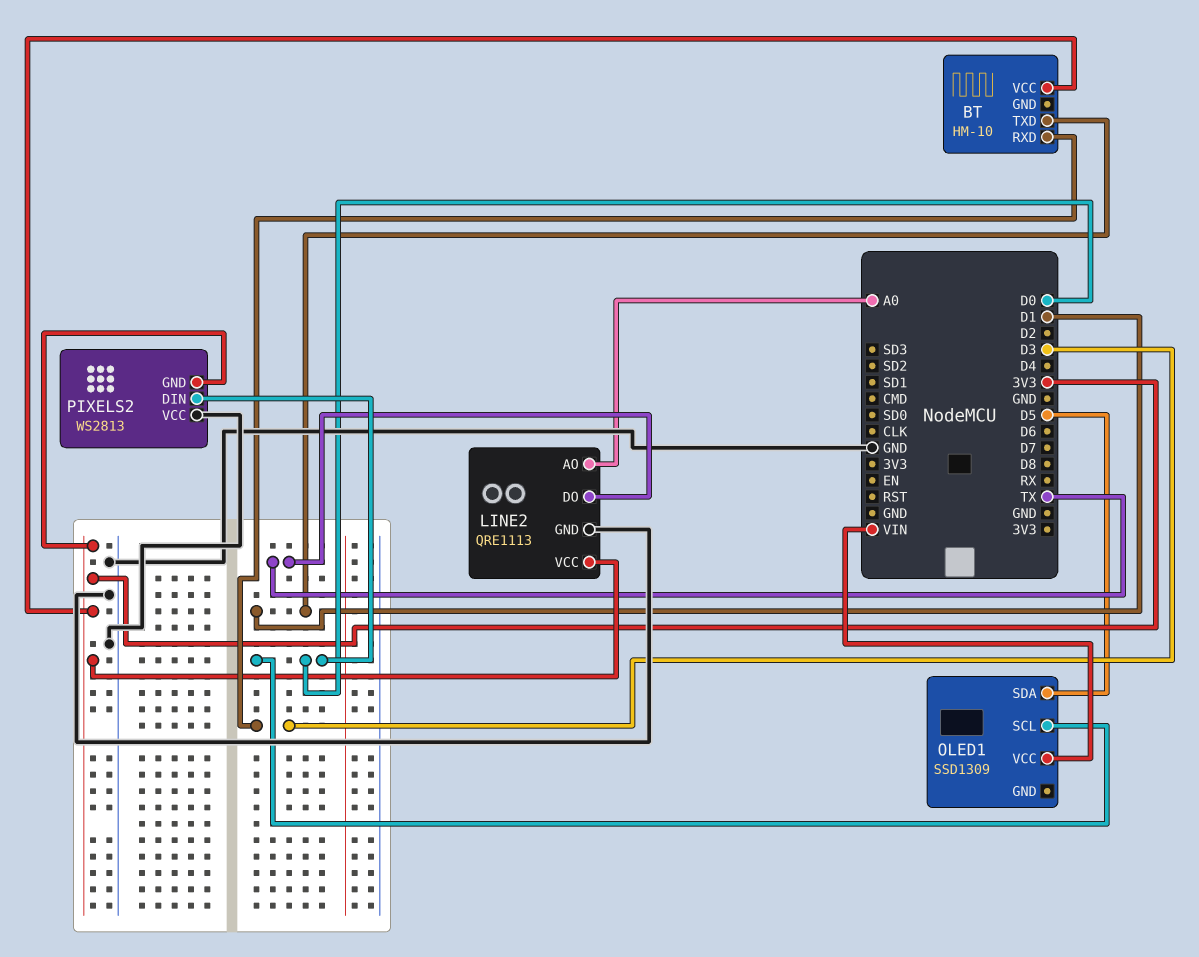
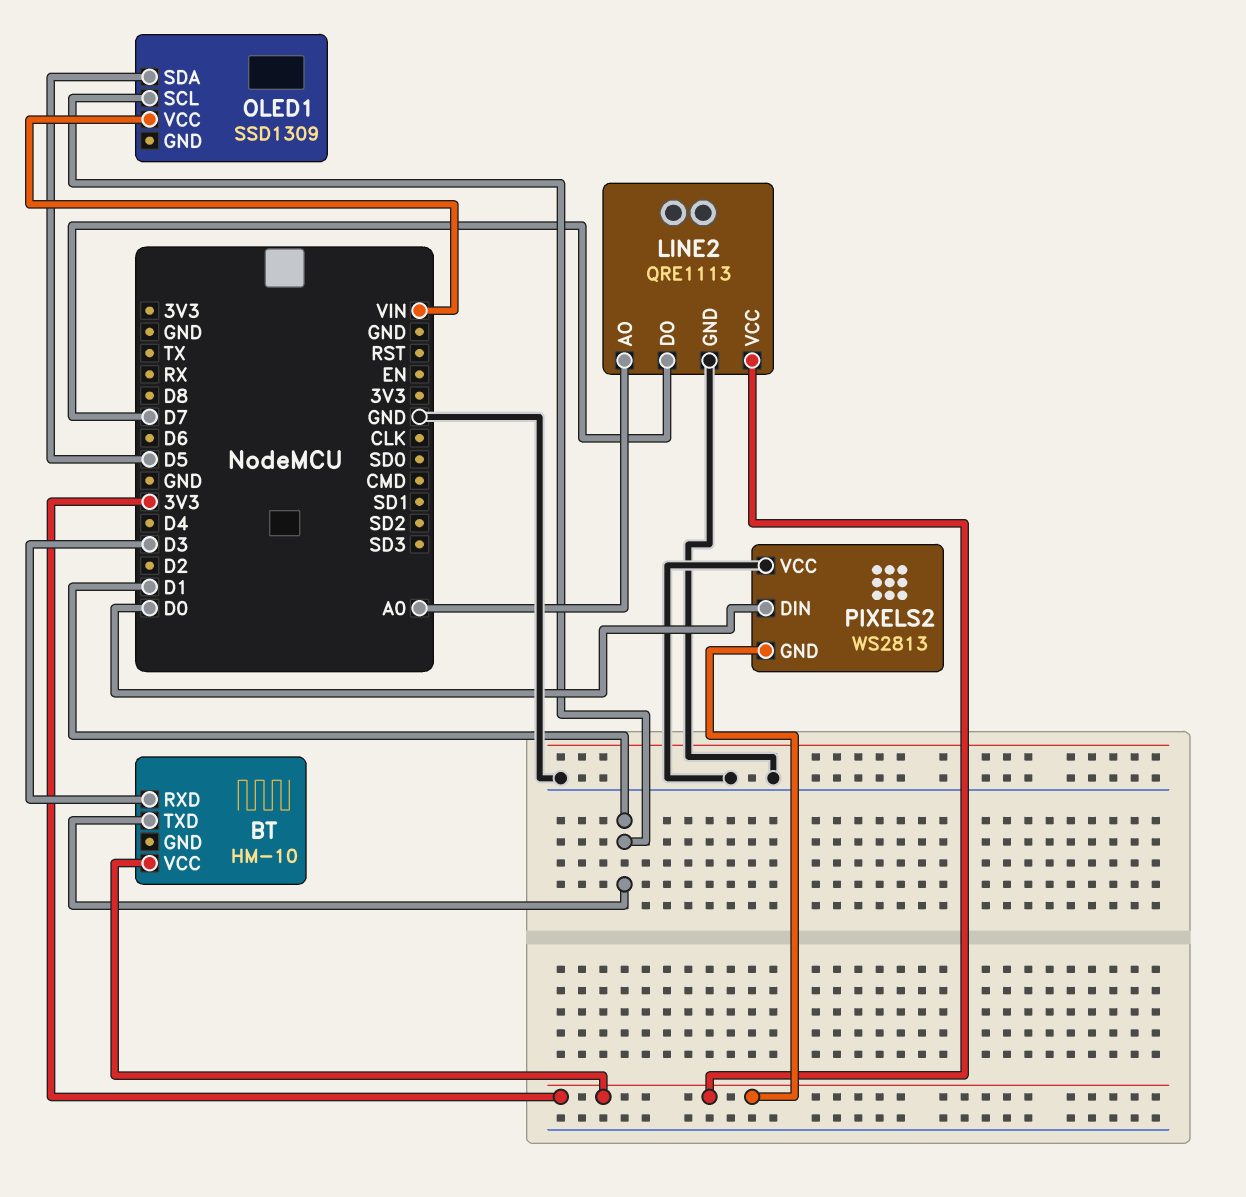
LINE2 pin DO: TX -> D7
OLED1 pin SCL: D0 -> D1

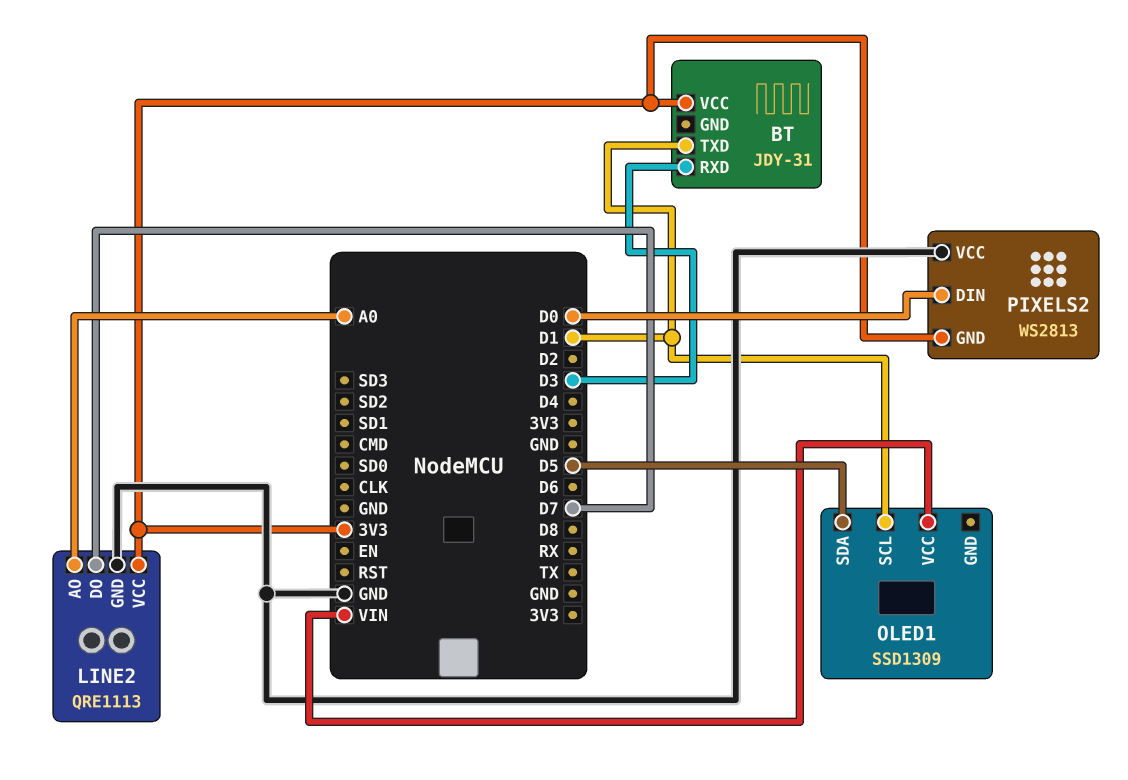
BT: HM-10 -> JDY-31

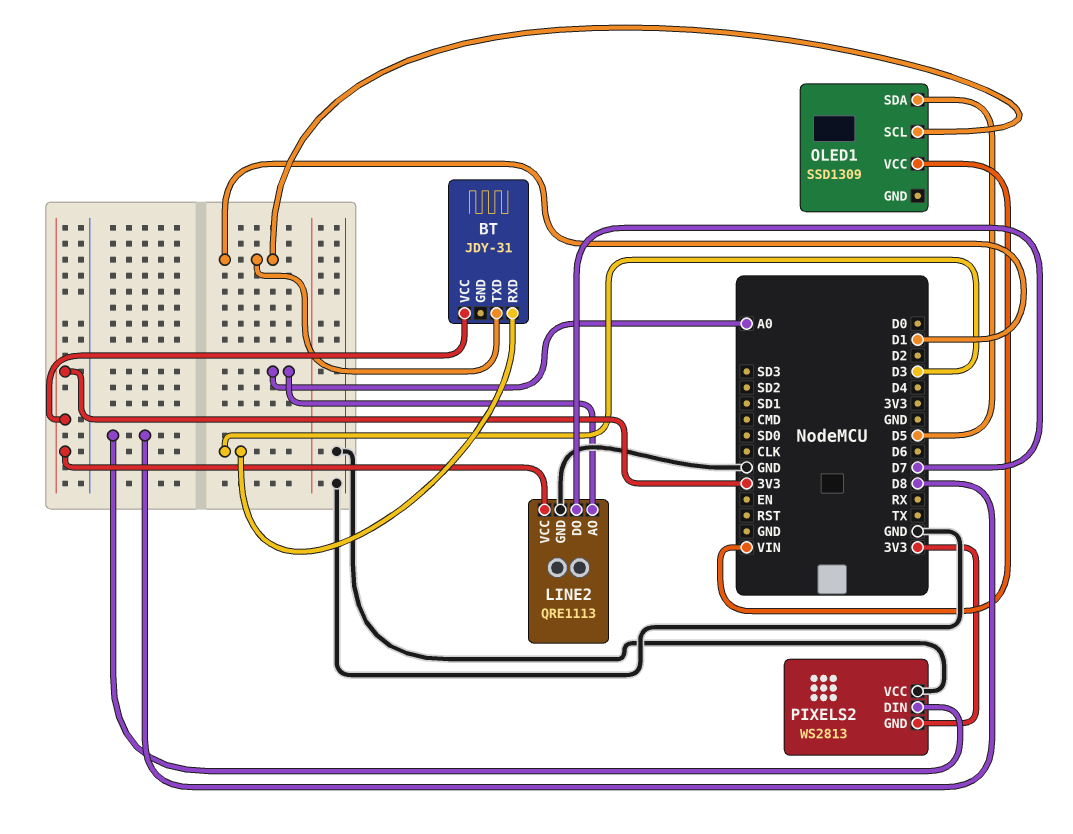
PIXELS2 pin DIN: D0 -> D8

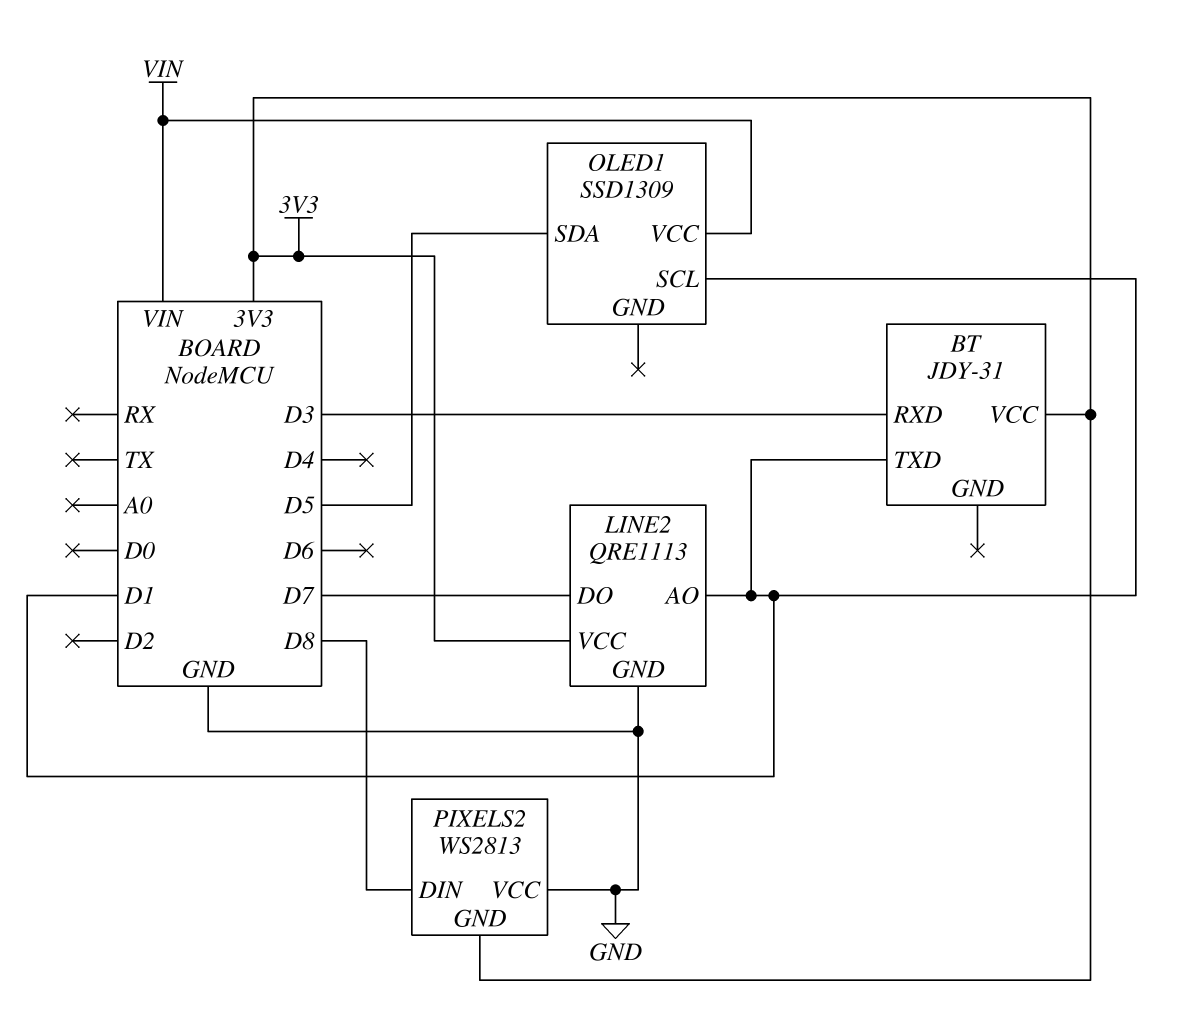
LINE2 pin AO: A0 -> D1

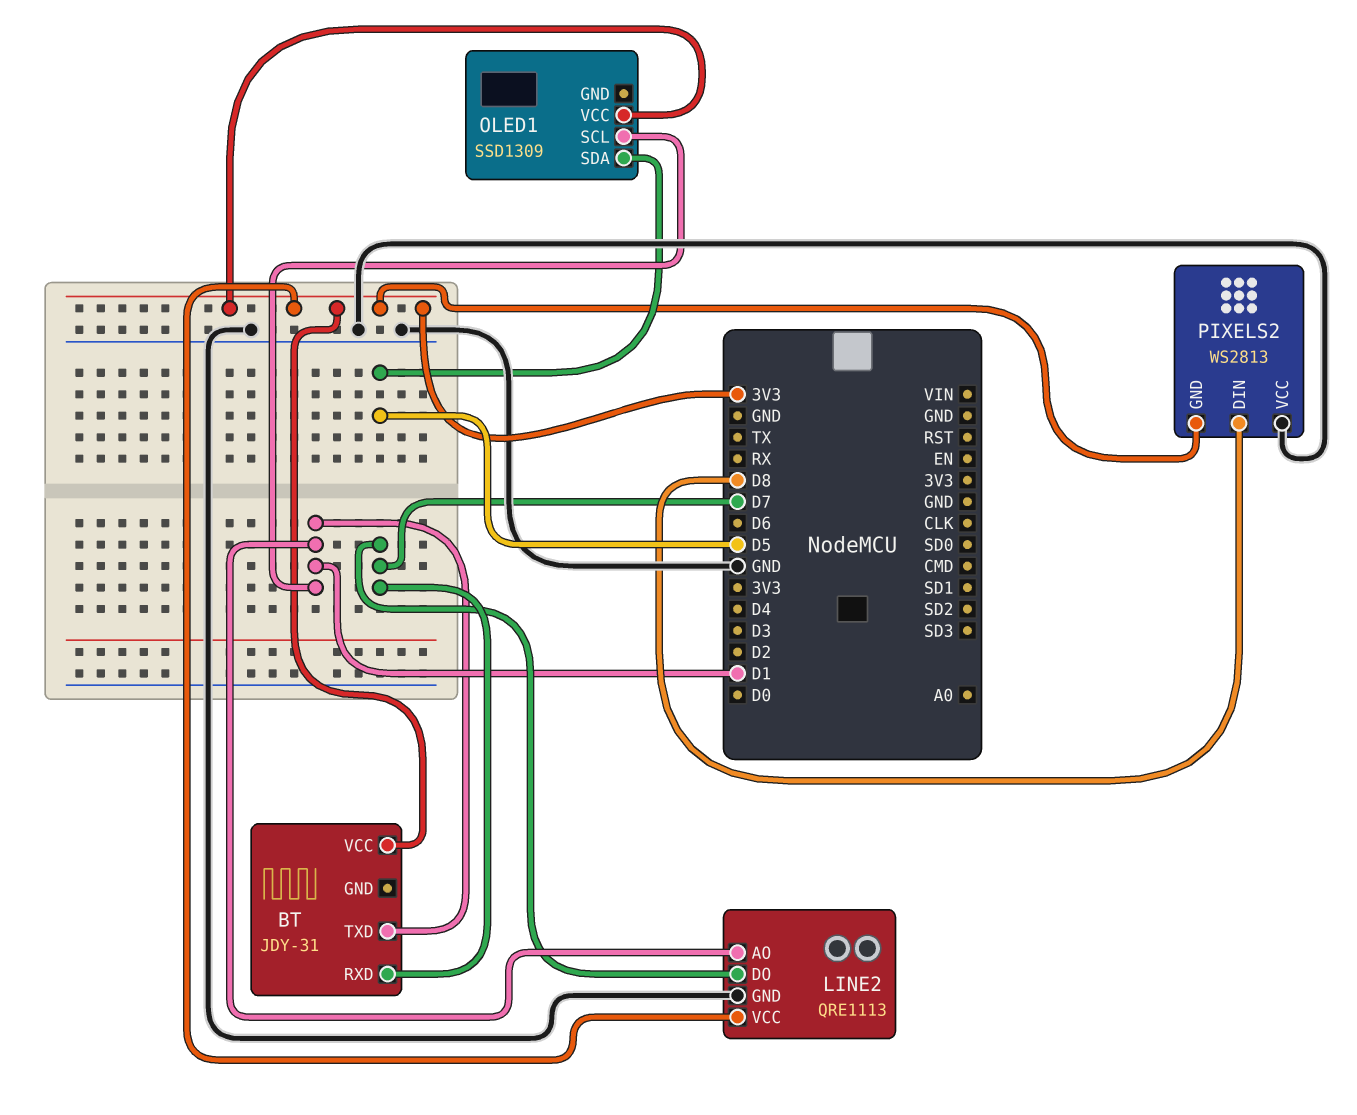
BT pin RXD: D3 -> D7
OLED1 pin VCC: VIN -> 3V3

